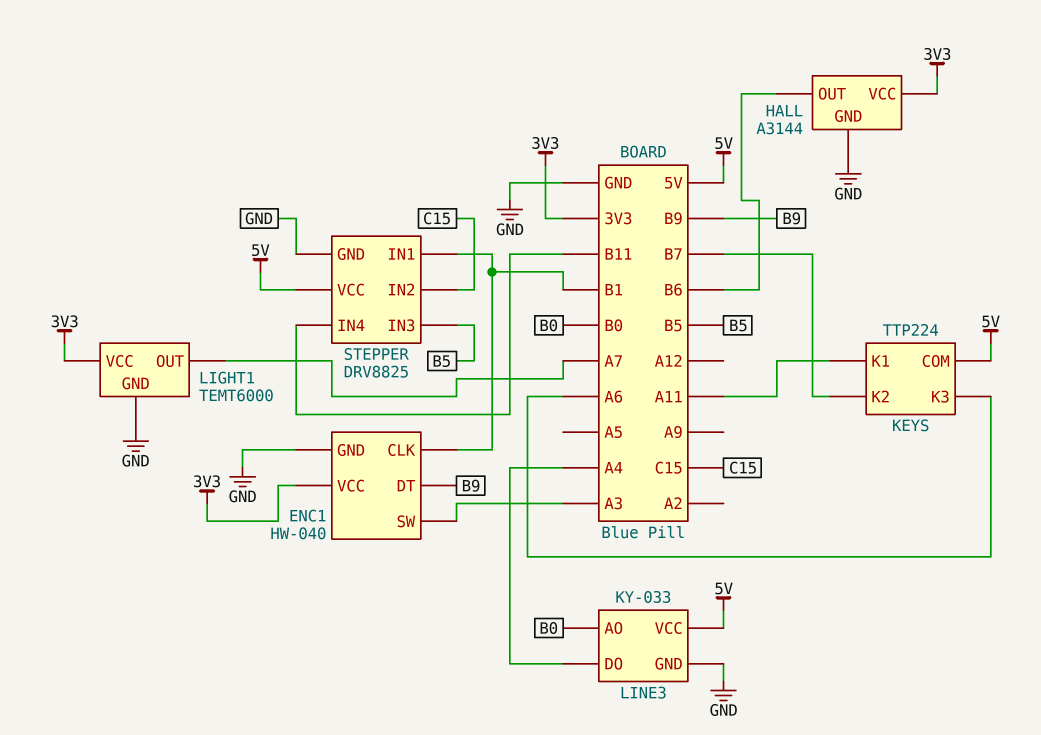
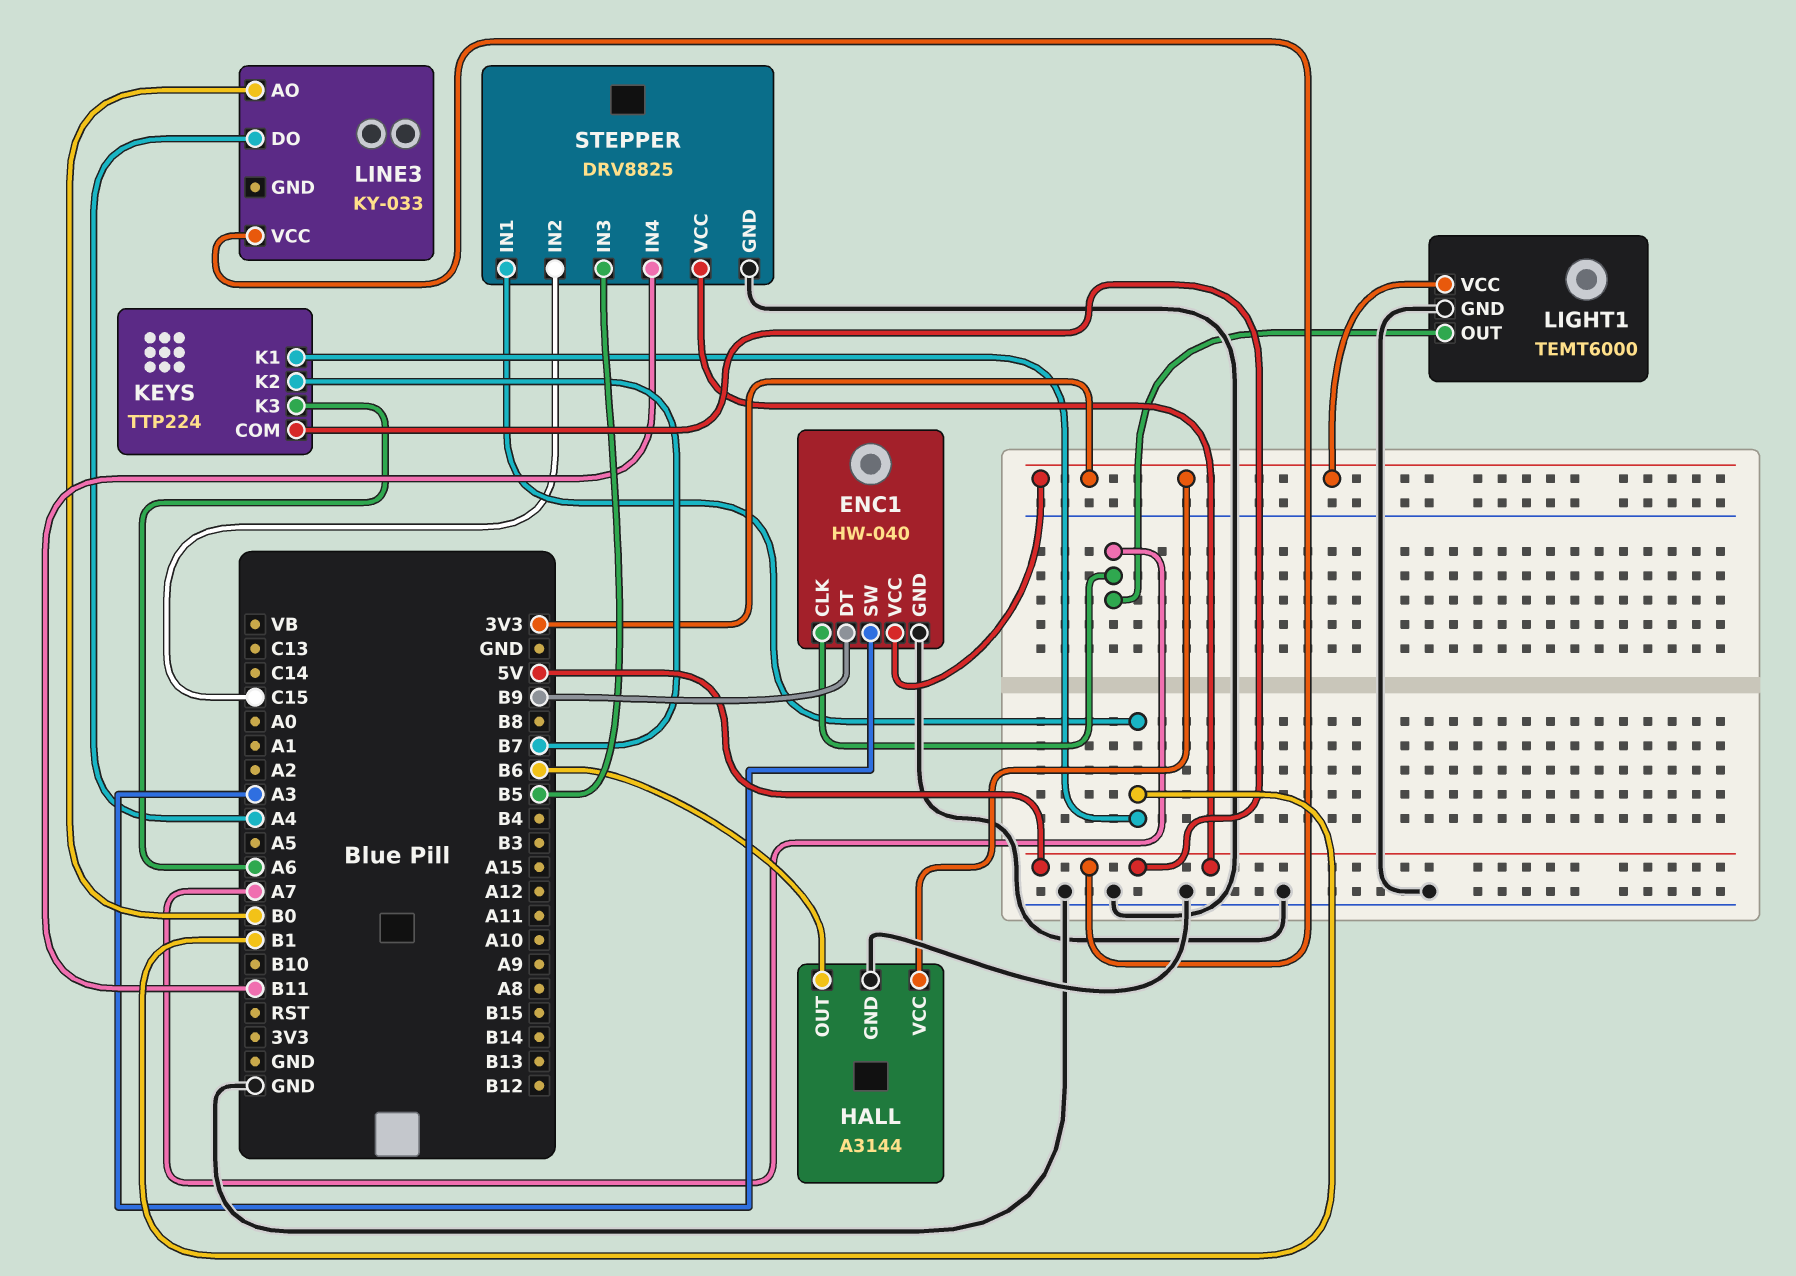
ENC1 pin CLK: B1 -> A7
KEYS pin K1: A11 -> B1
LINE3 pin GND: GND -> none

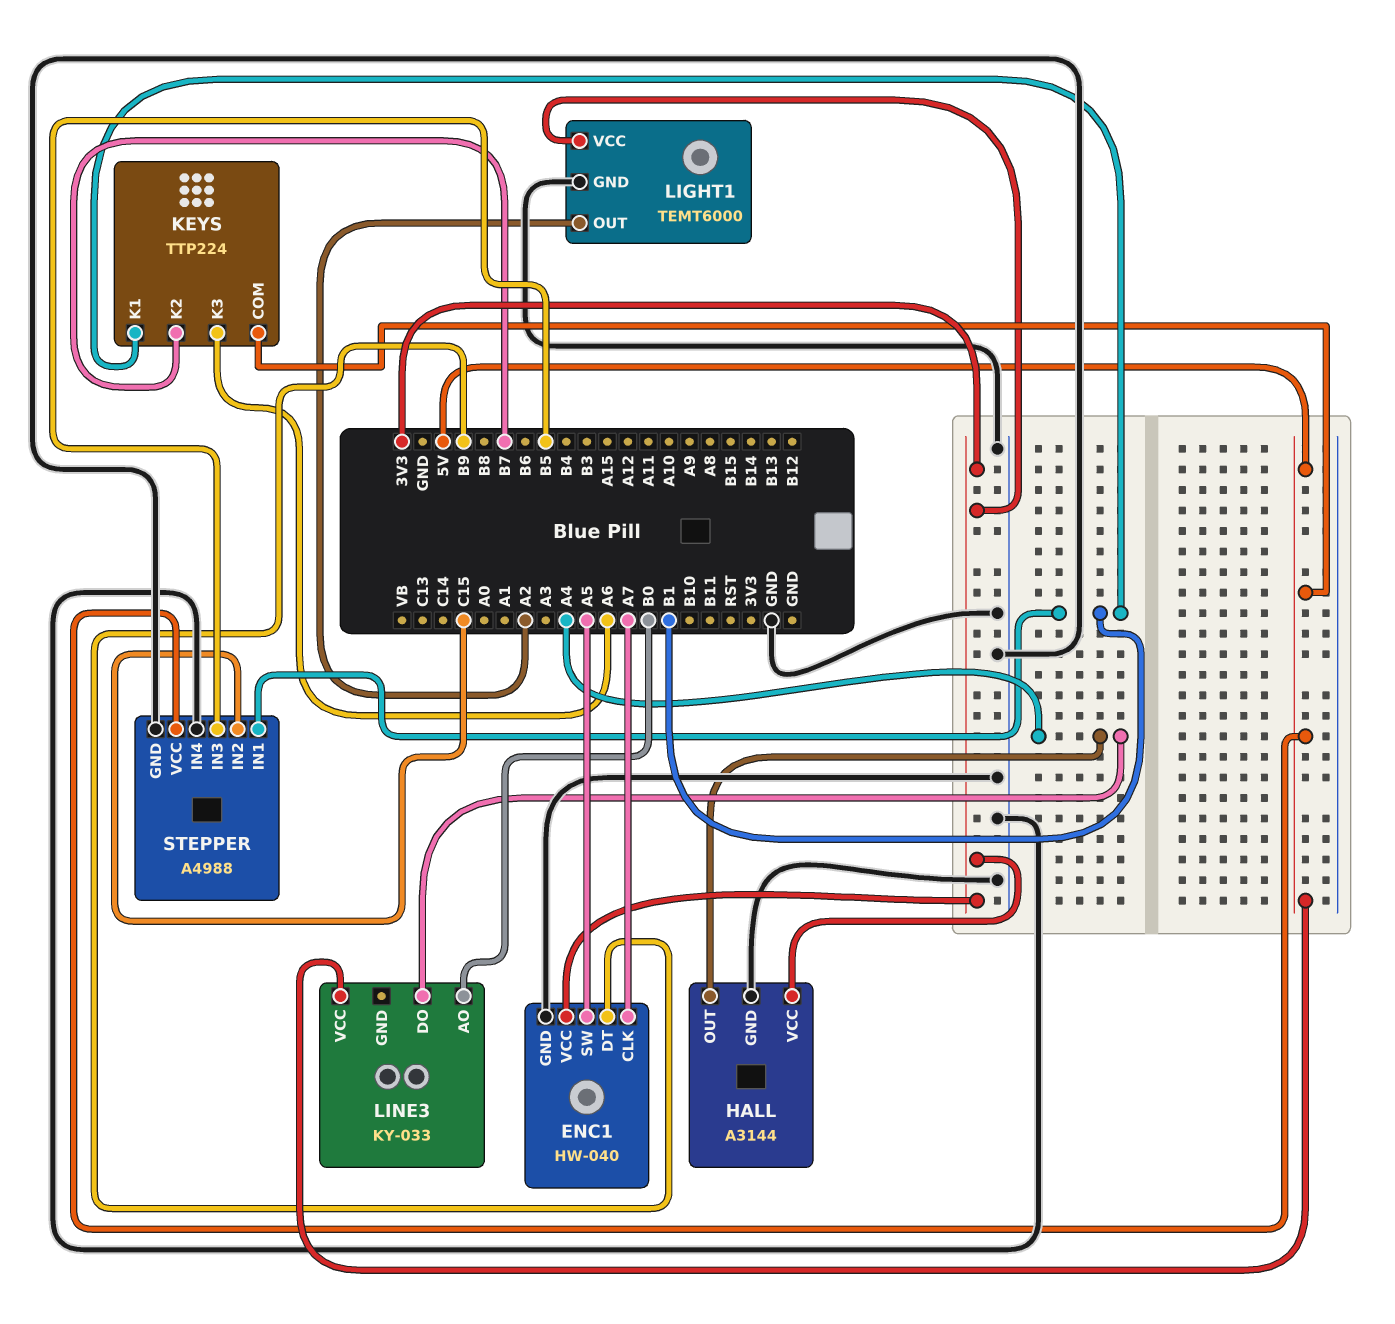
ENC1 pin SW: A3 -> A5
HALL pin OUT: B6 -> A4
LIGHT1 pin OUT: A7 -> A2
STEPPER: DRV8825 -> A4988
STEPPER pin IN4: B11 -> GND

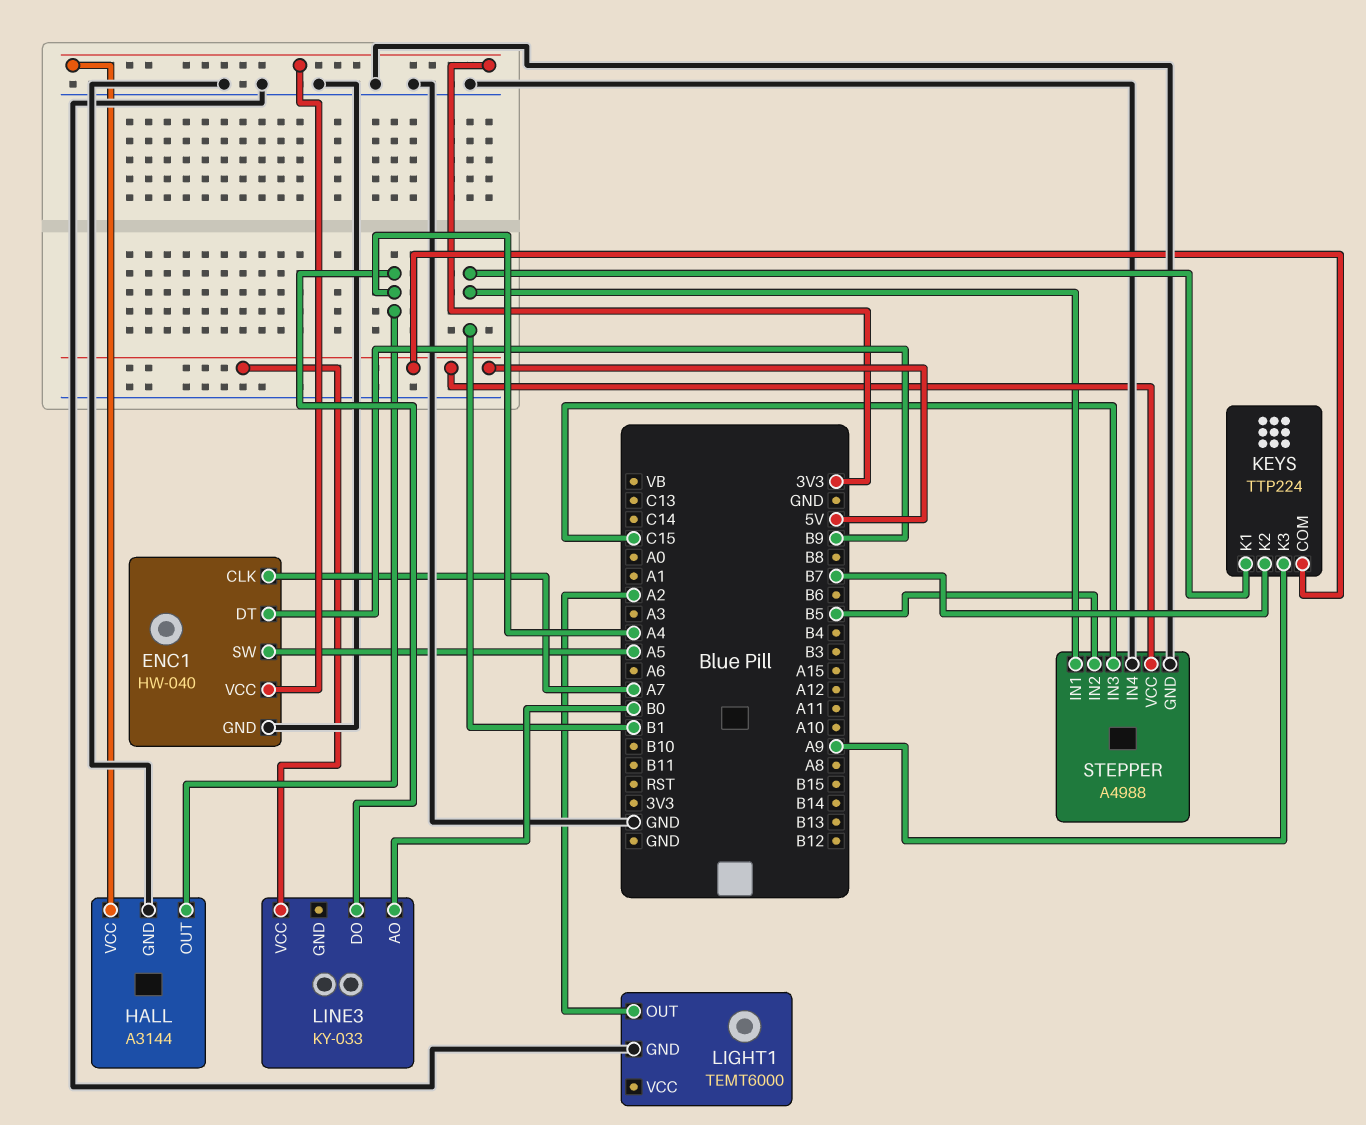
KEYS pin K3: A6 -> A9
LIGHT1 pin VCC: 3V3 -> none
STEPPER pin IN2: C15 -> B5
STEPPER pin IN3: B5 -> C15

